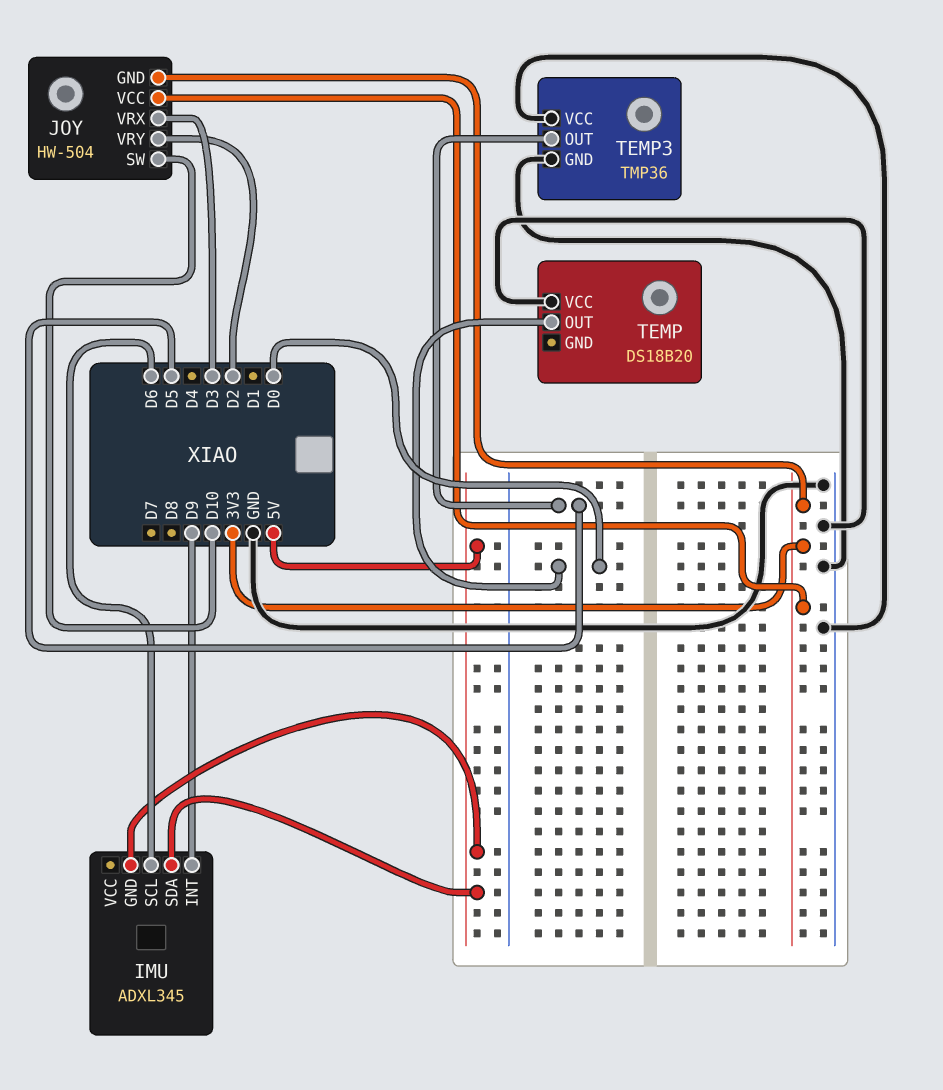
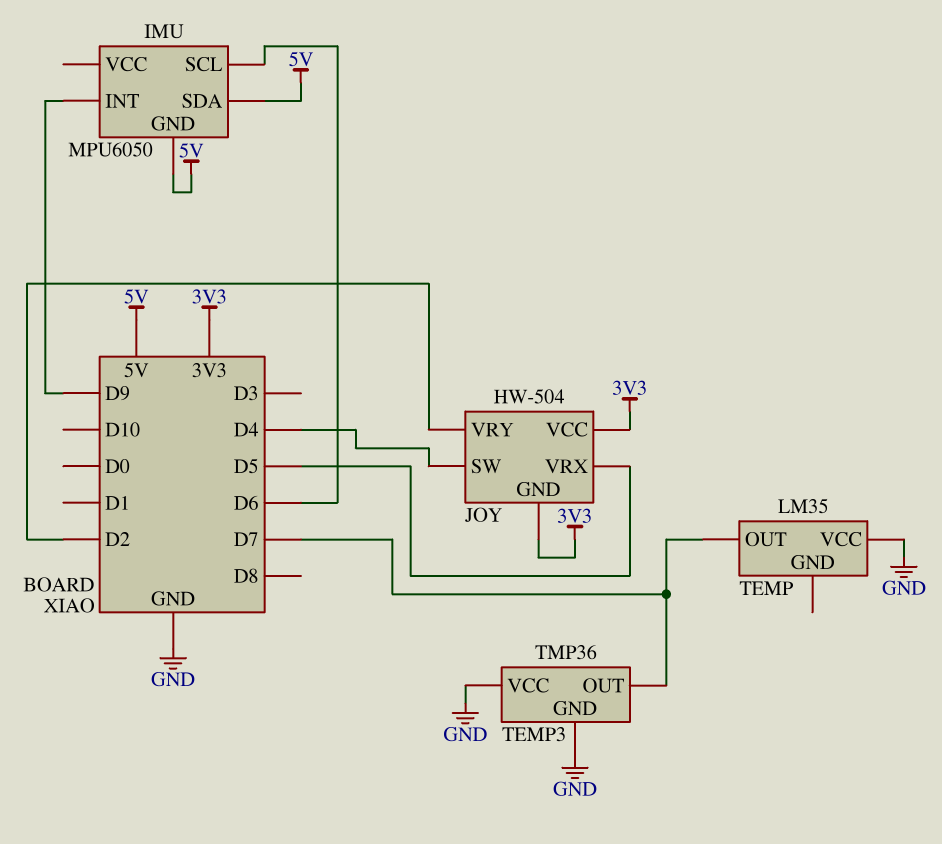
IMU: ADXL345 -> MPU6050
JOY pin SW: D10 -> D4
JOY pin VRX: D3 -> D5
TEMP: DS18B20 -> LM35
TEMP pin OUT: D0 -> D7
TEMP3 pin OUT: D5 -> D7

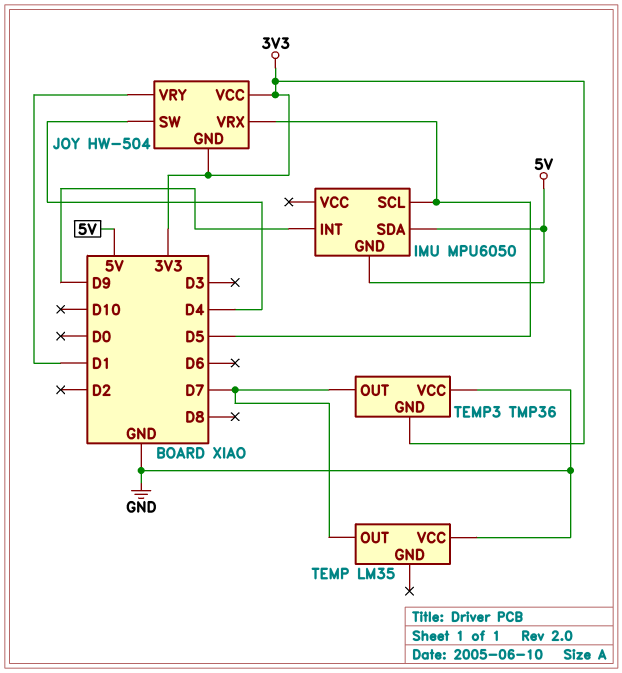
IMU pin SCL: D6 -> D5
JOY pin VRY: D2 -> D1
TEMP3 pin GND: GND -> 3V3

